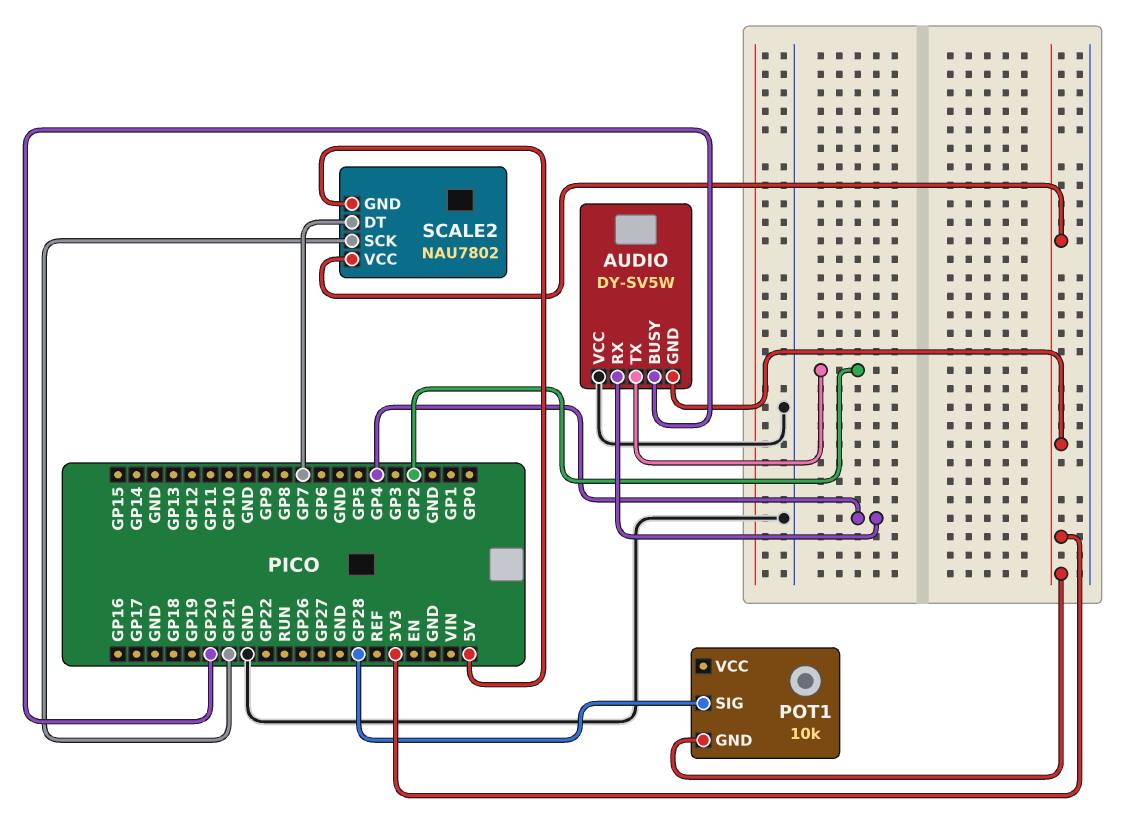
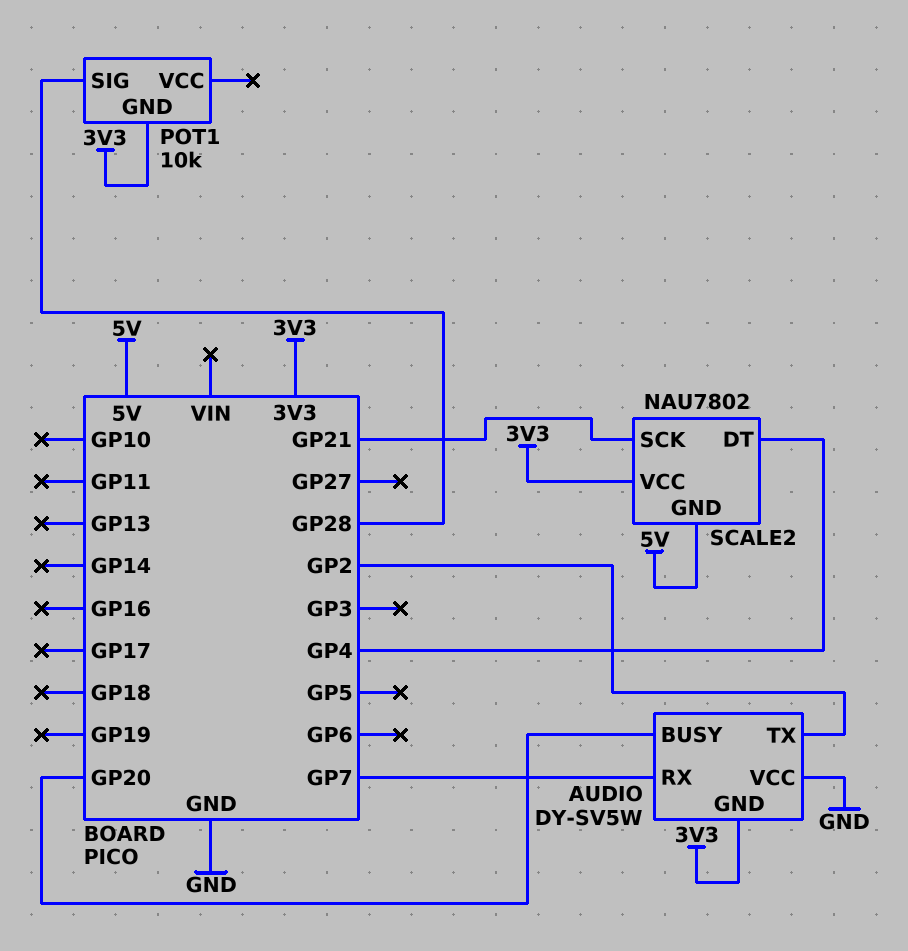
AUDIO pin RX: GP4 -> GP7
SCALE2 pin DT: GP7 -> GP4

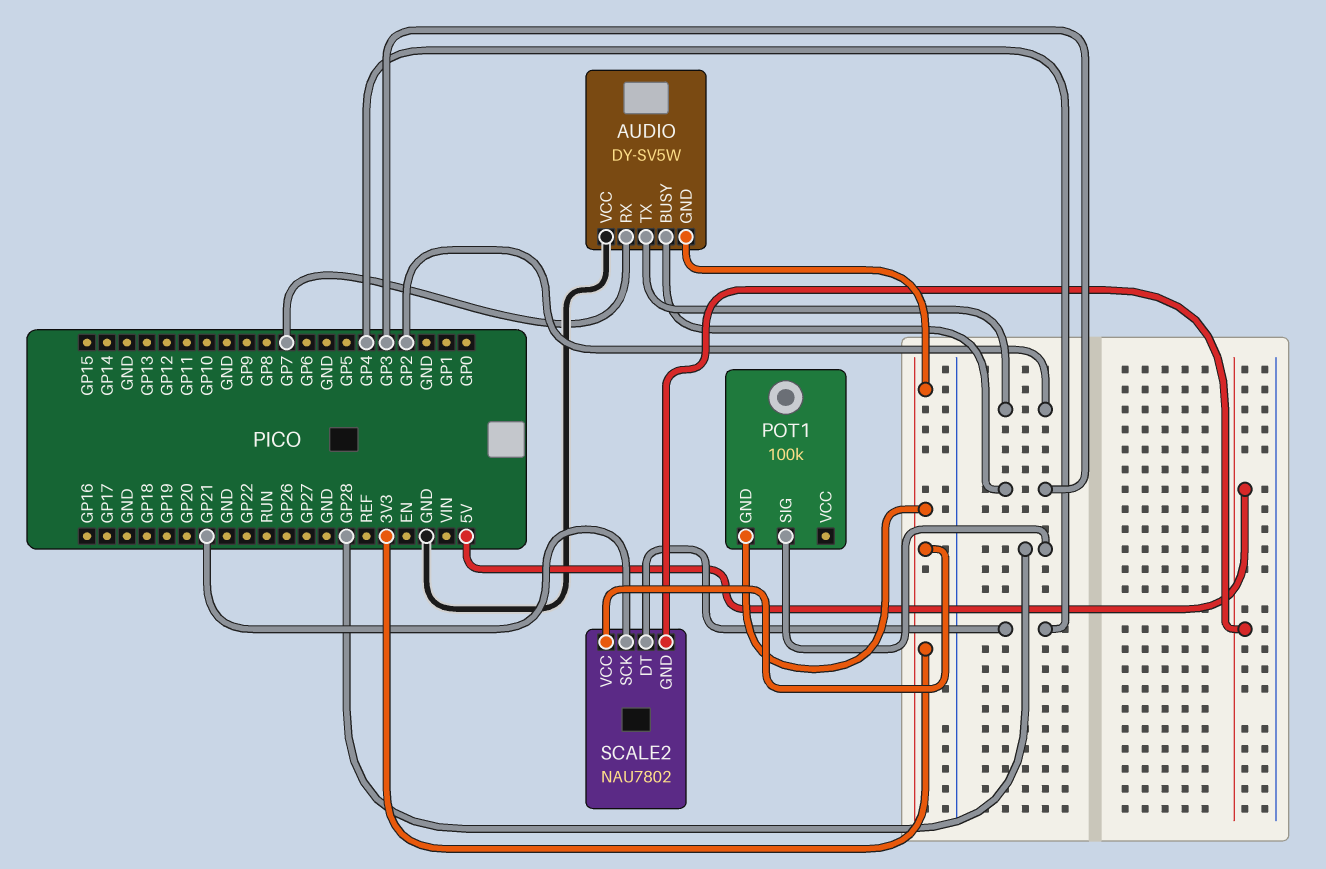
AUDIO pin BUSY: GP20 -> GP3
POT1: 10k -> 100k

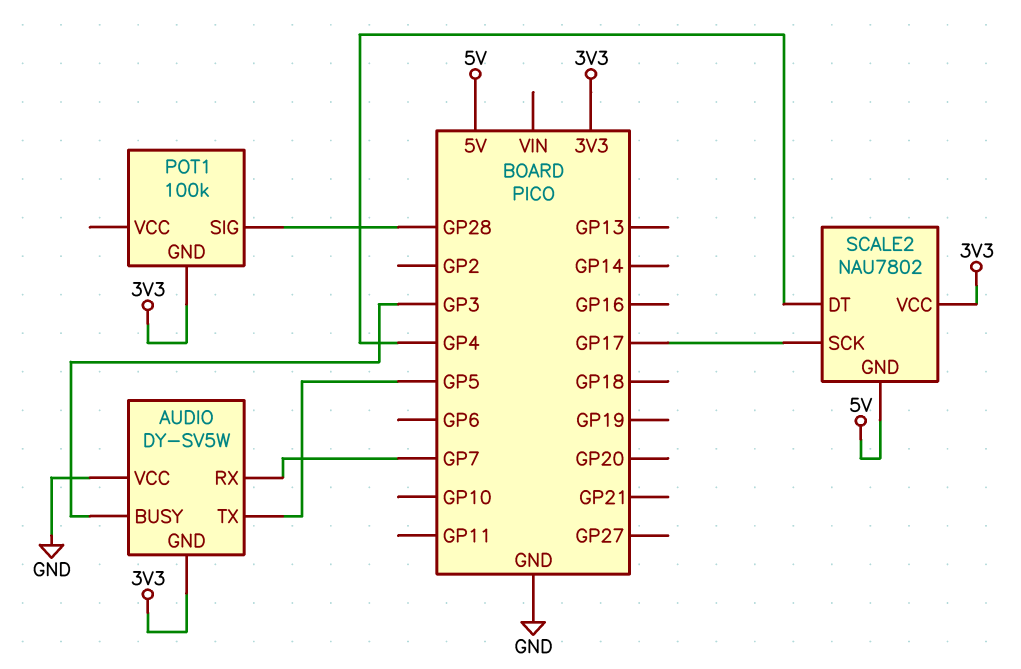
AUDIO pin TX: GP2 -> GP5
SCALE2 pin SCK: GP21 -> GP17

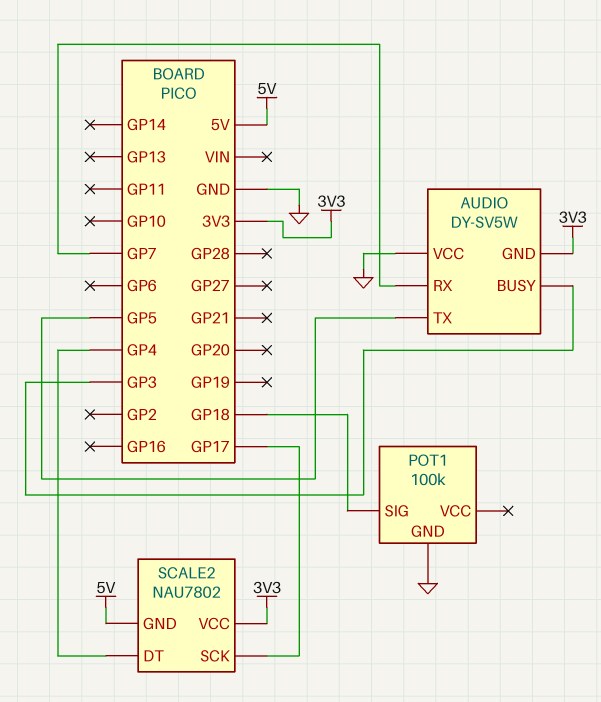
POT1 pin GND: 3V3 -> GND
POT1 pin SIG: GP28 -> GP18

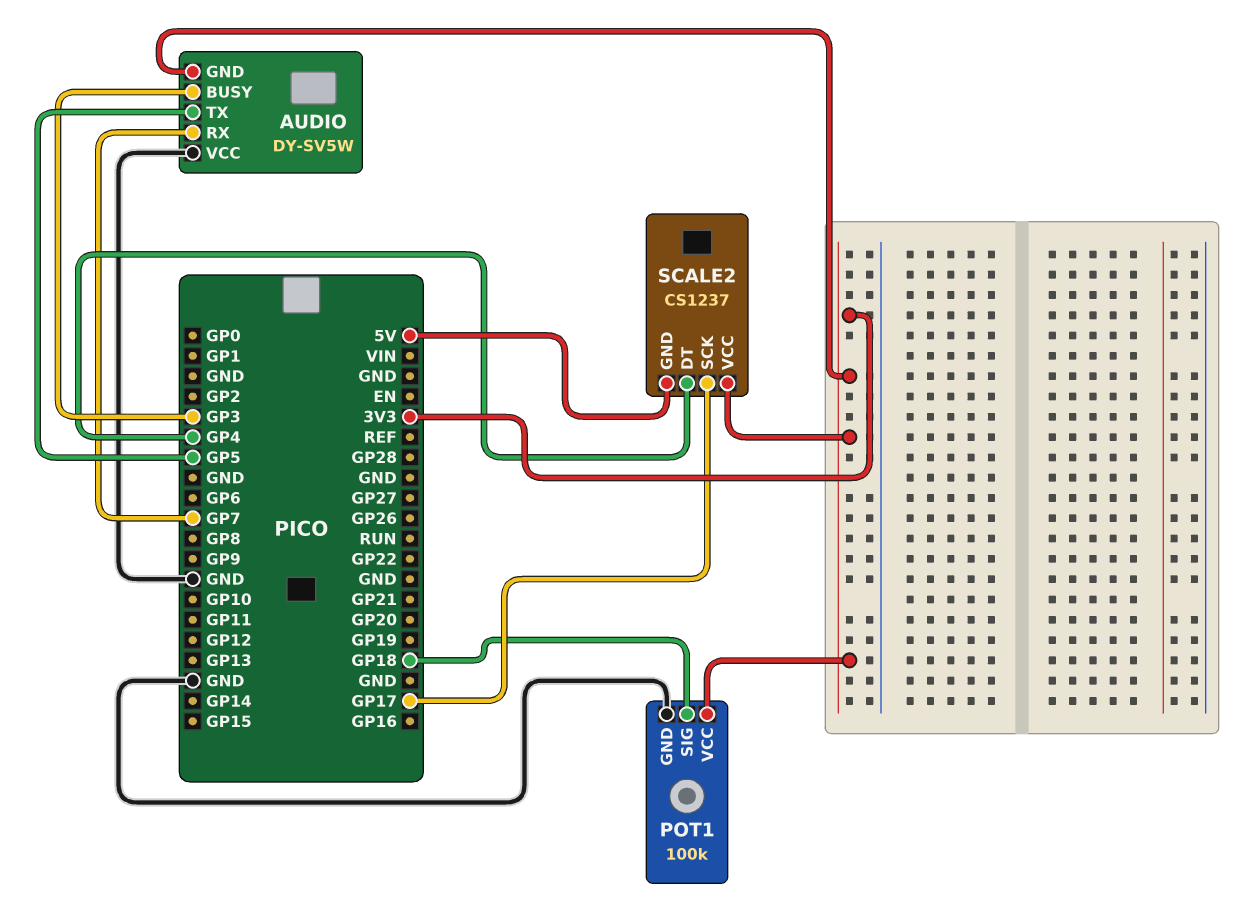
POT1 pin VCC: none -> 3V3
SCALE2: NAU7802 -> CS1237

